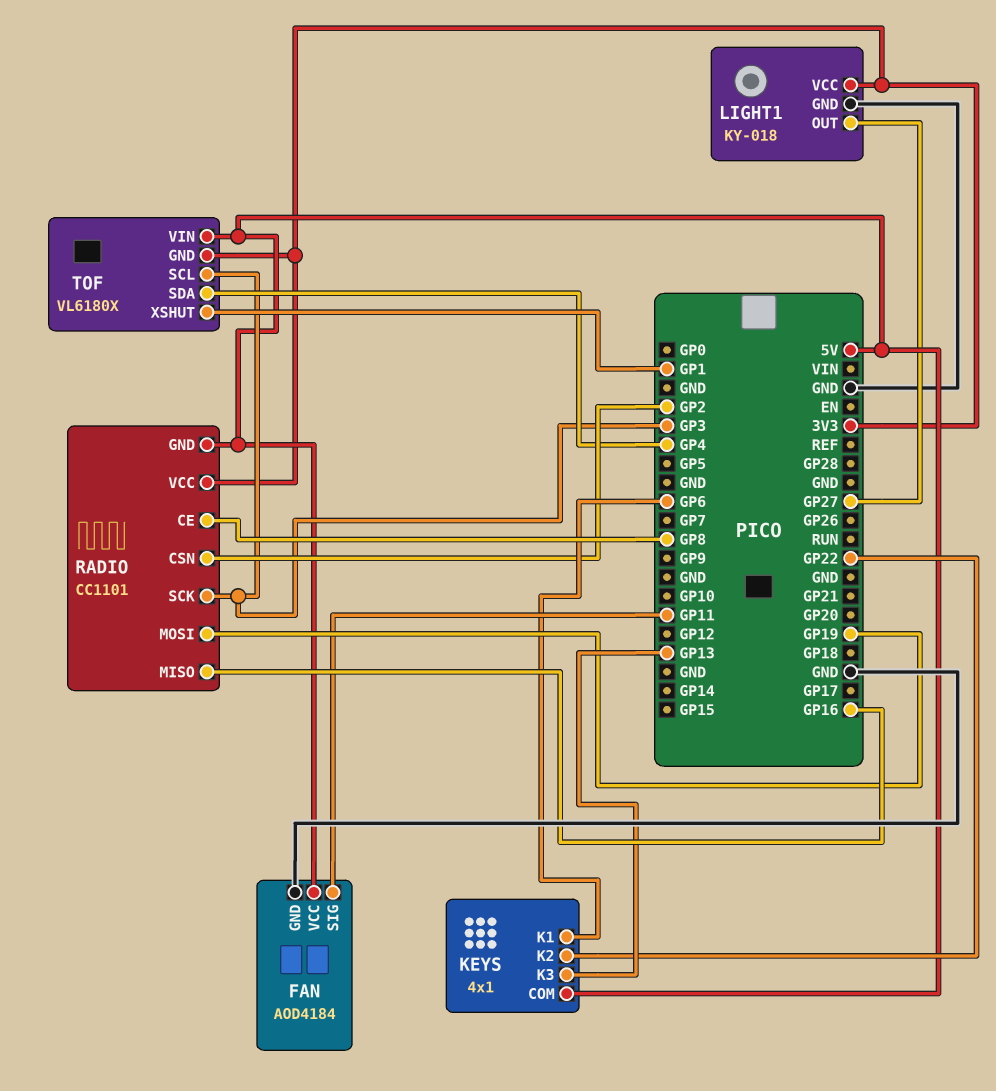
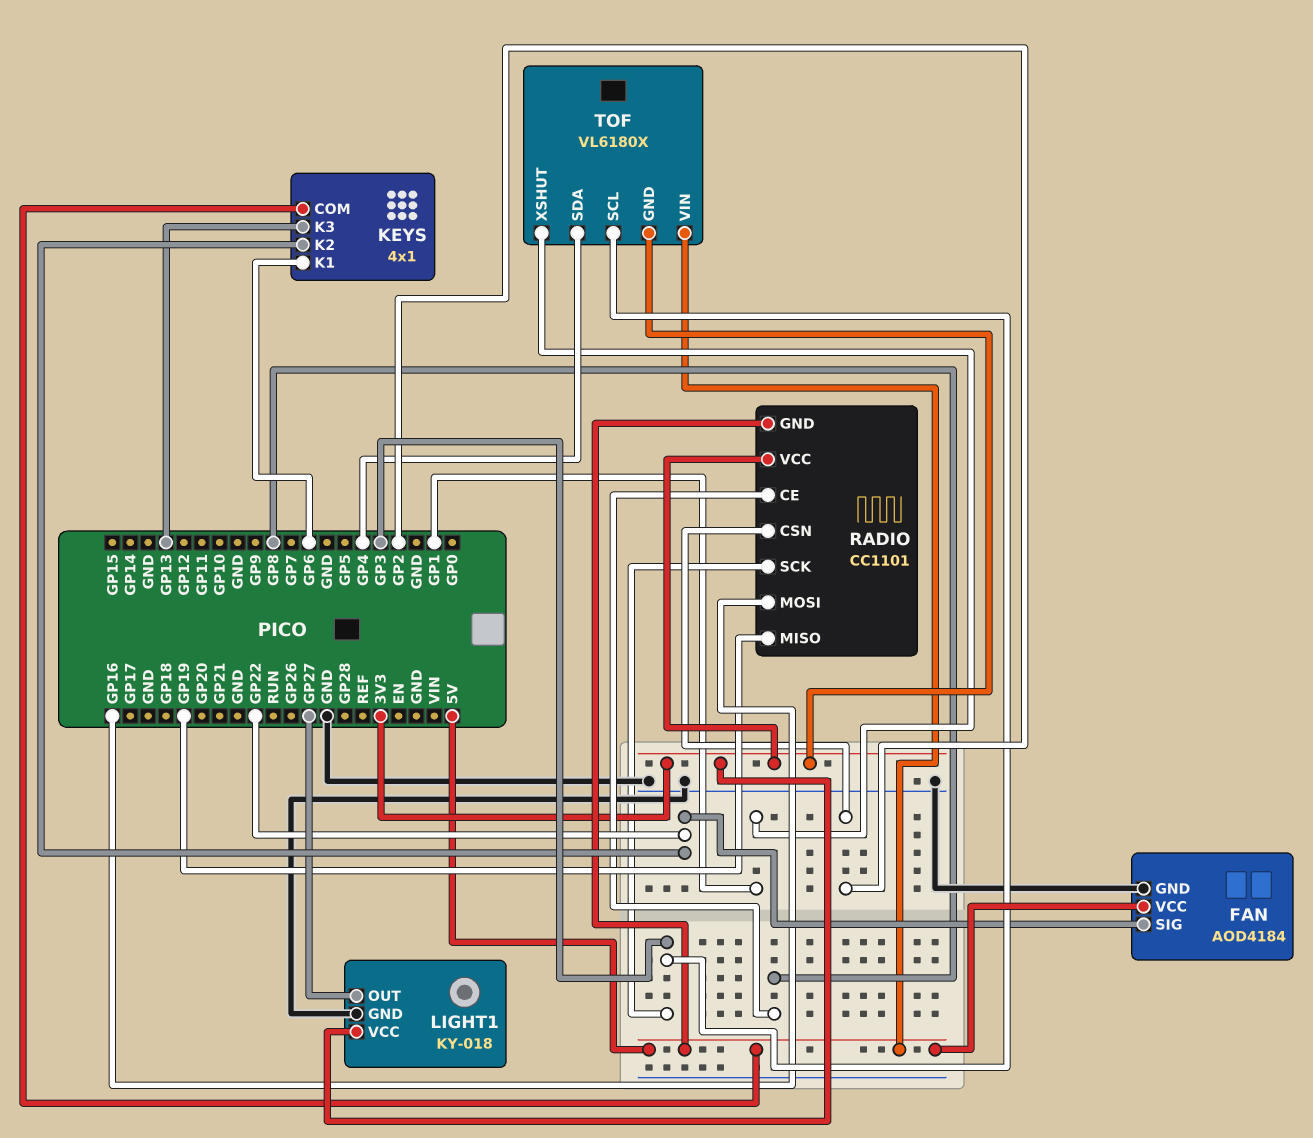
FAN pin SIG: GP11 -> GP22
RADIO pin MISO: GP16 -> GP19
RADIO pin MOSI: GP19 -> GP16

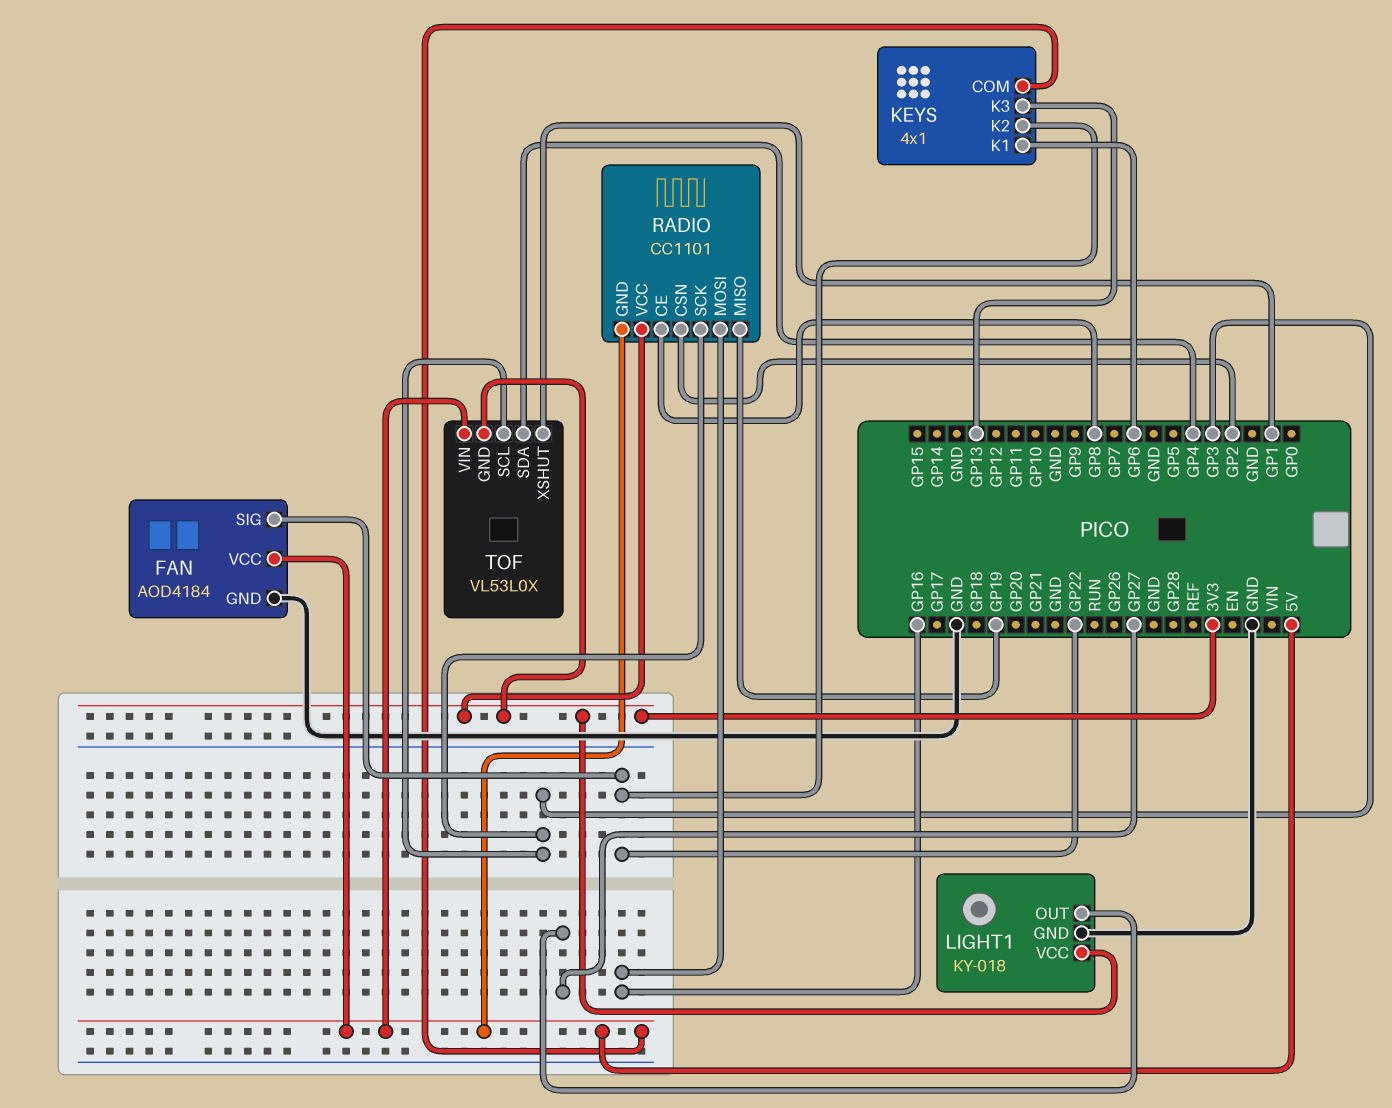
TOF: VL6180X -> VL53L0X

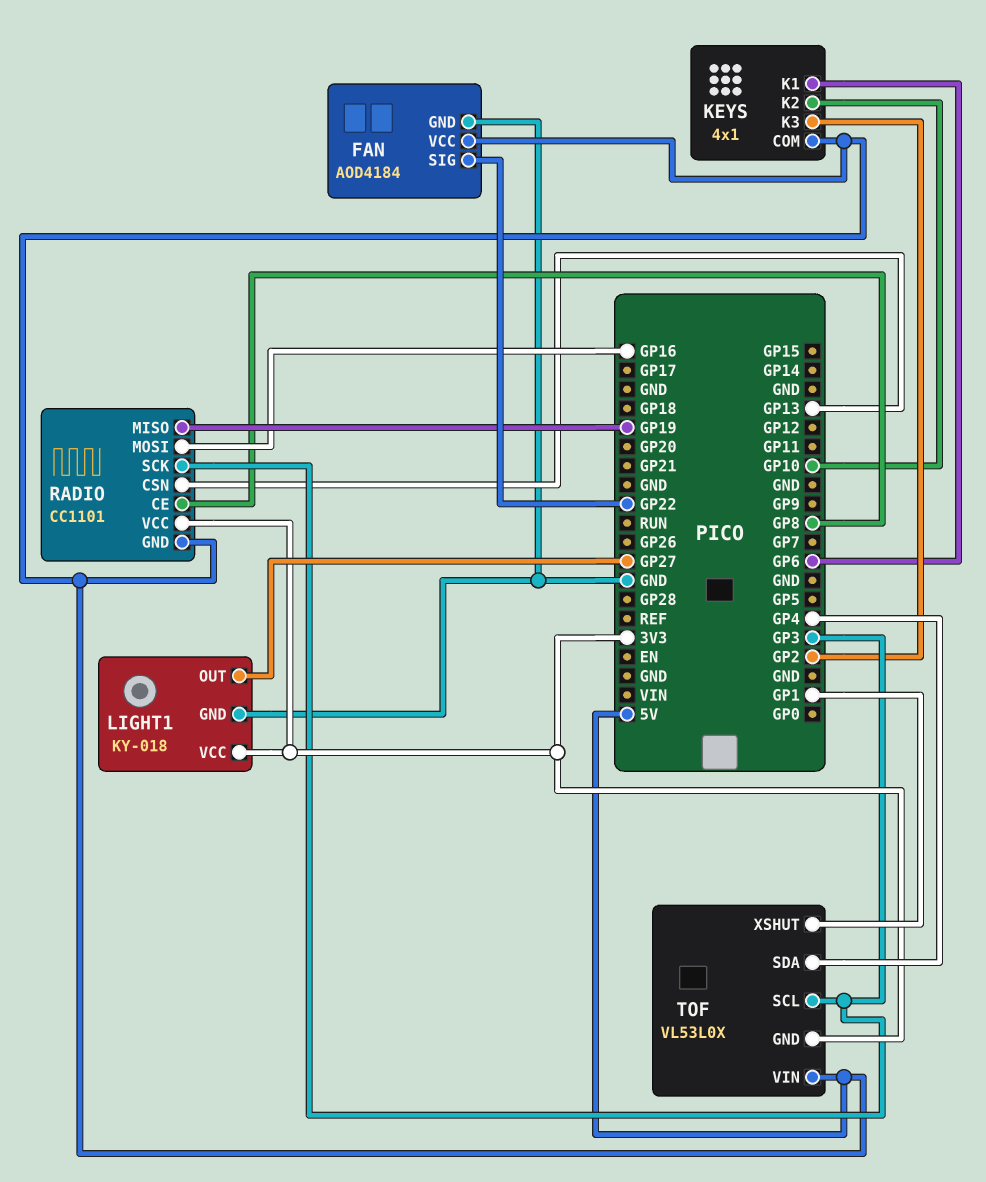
KEYS pin K2: GP22 -> GP10
KEYS pin K3: GP13 -> GP2
RADIO pin CSN: GP2 -> GP13

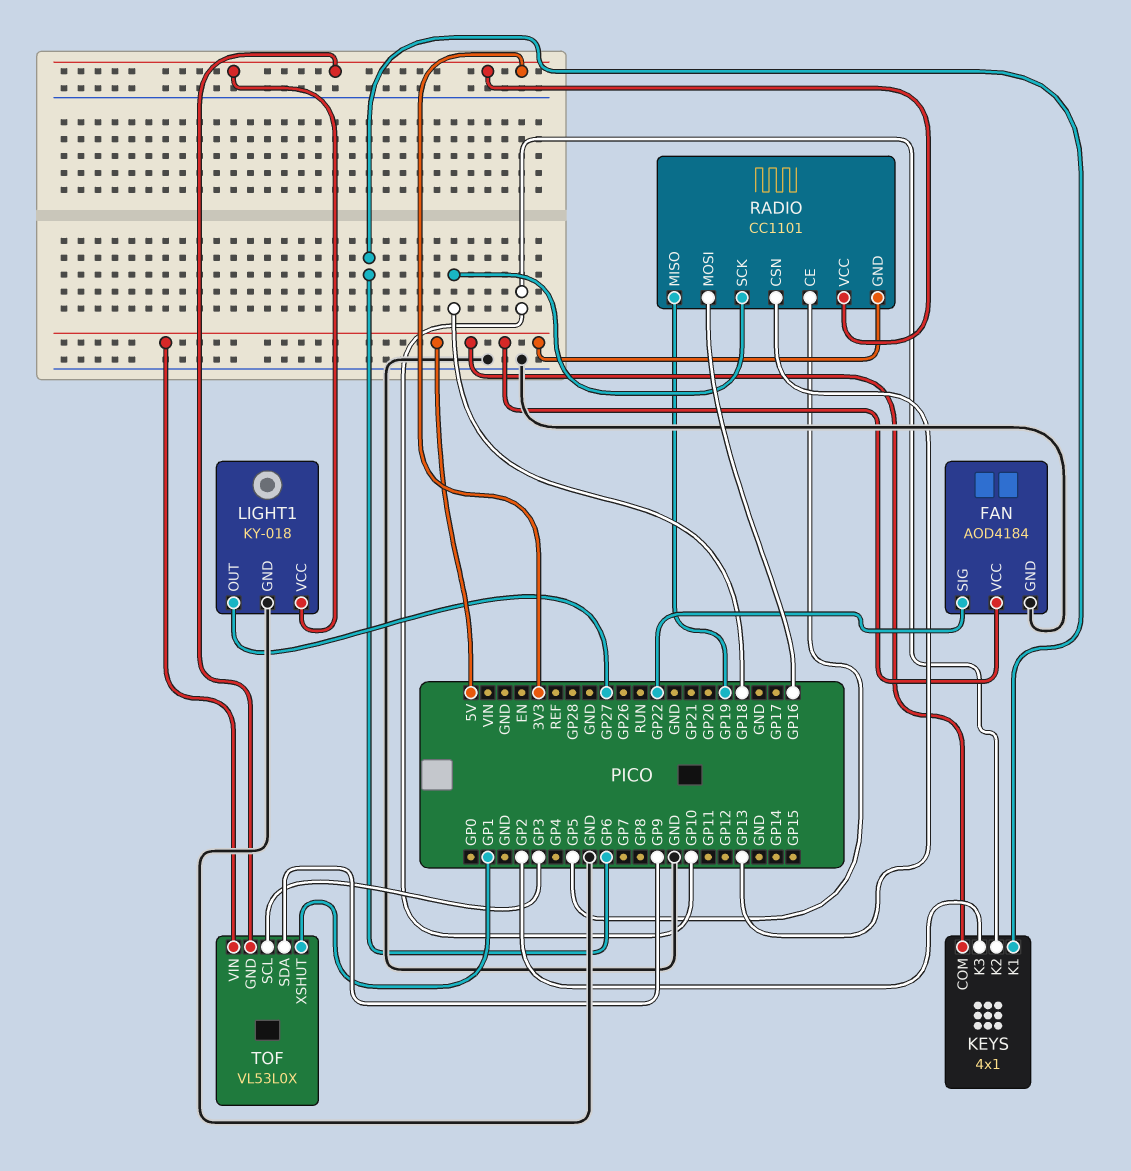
RADIO pin CE: GP8 -> GP5
RADIO pin SCK: GP3 -> GP18
TOF pin SDA: GP4 -> GP9

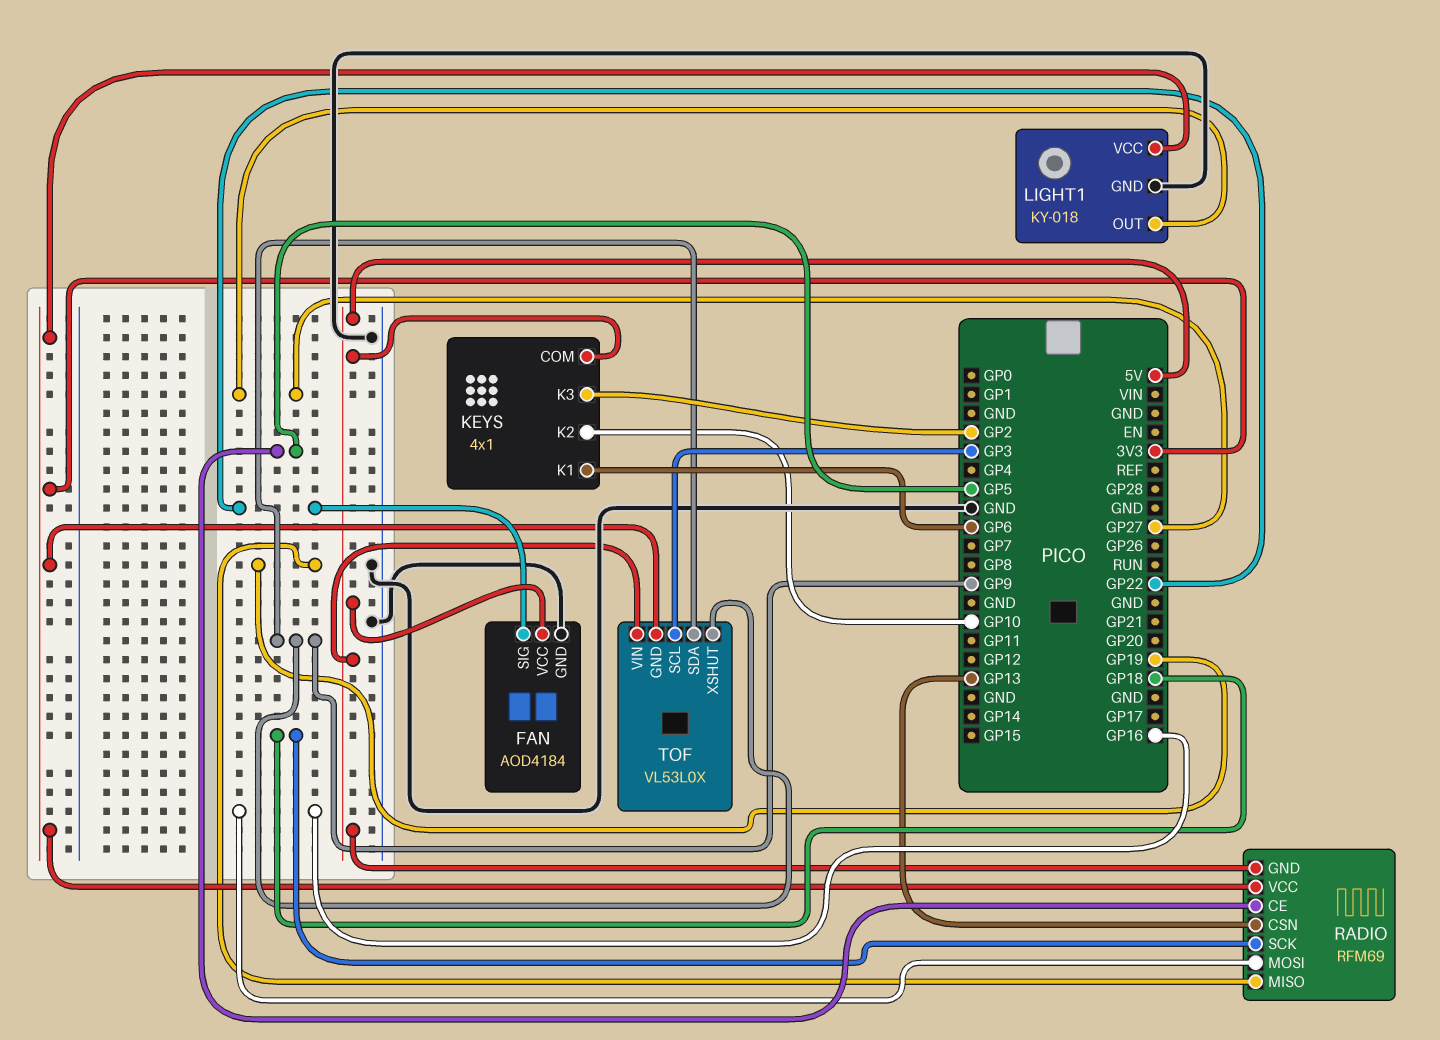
RADIO: CC1101 -> RFM69
TOF pin XSHUT: GP1 -> GP9

